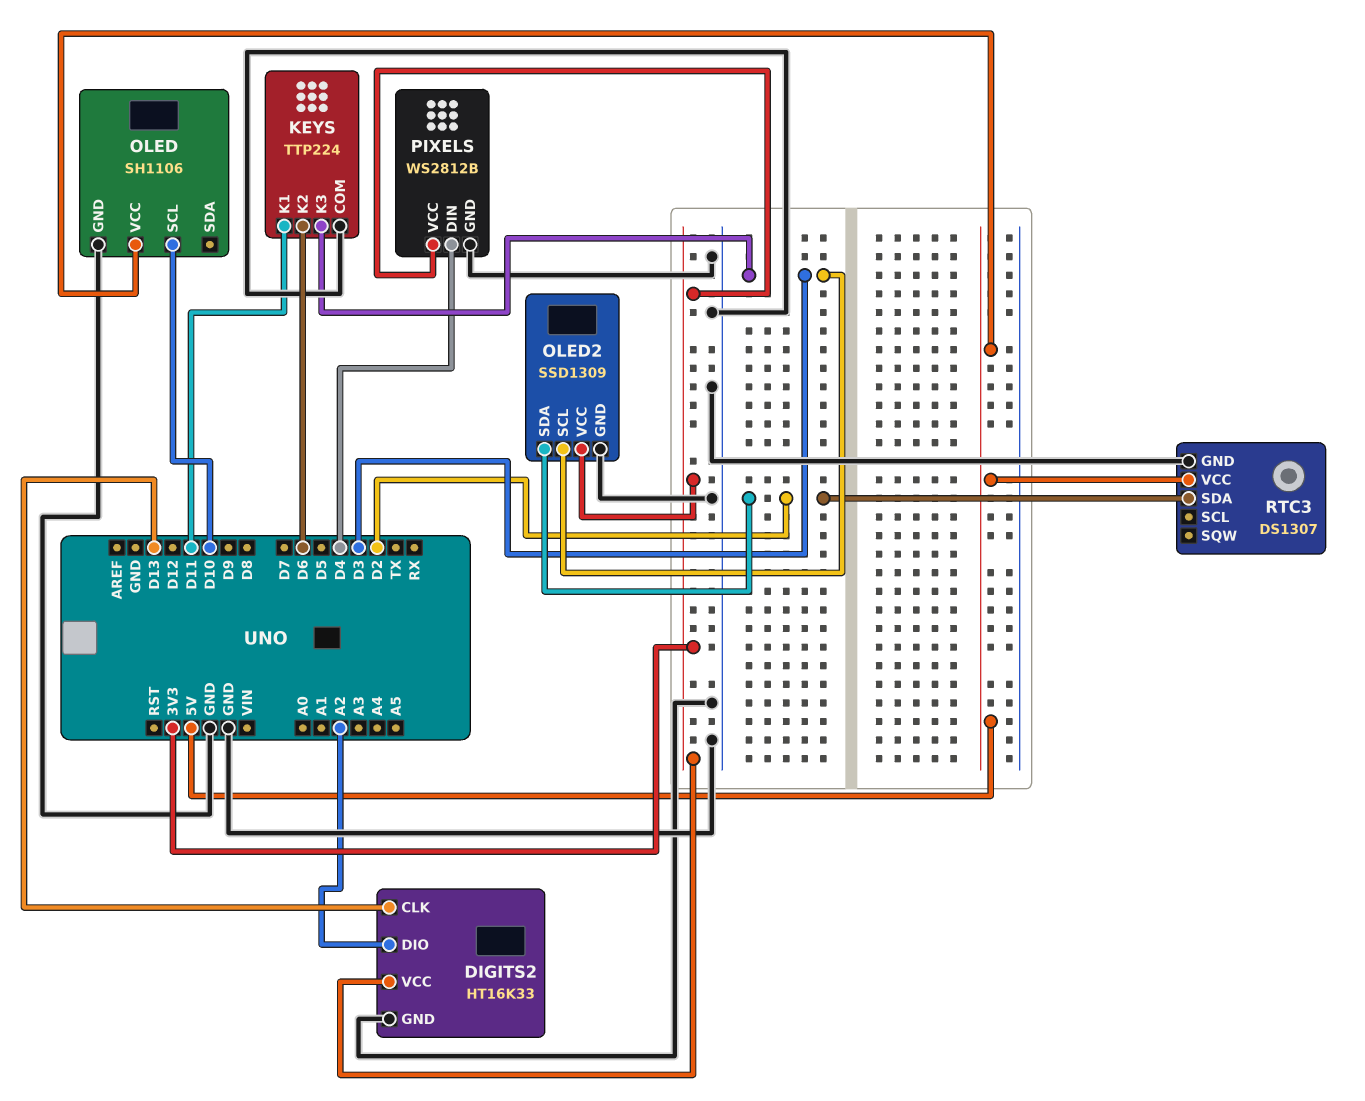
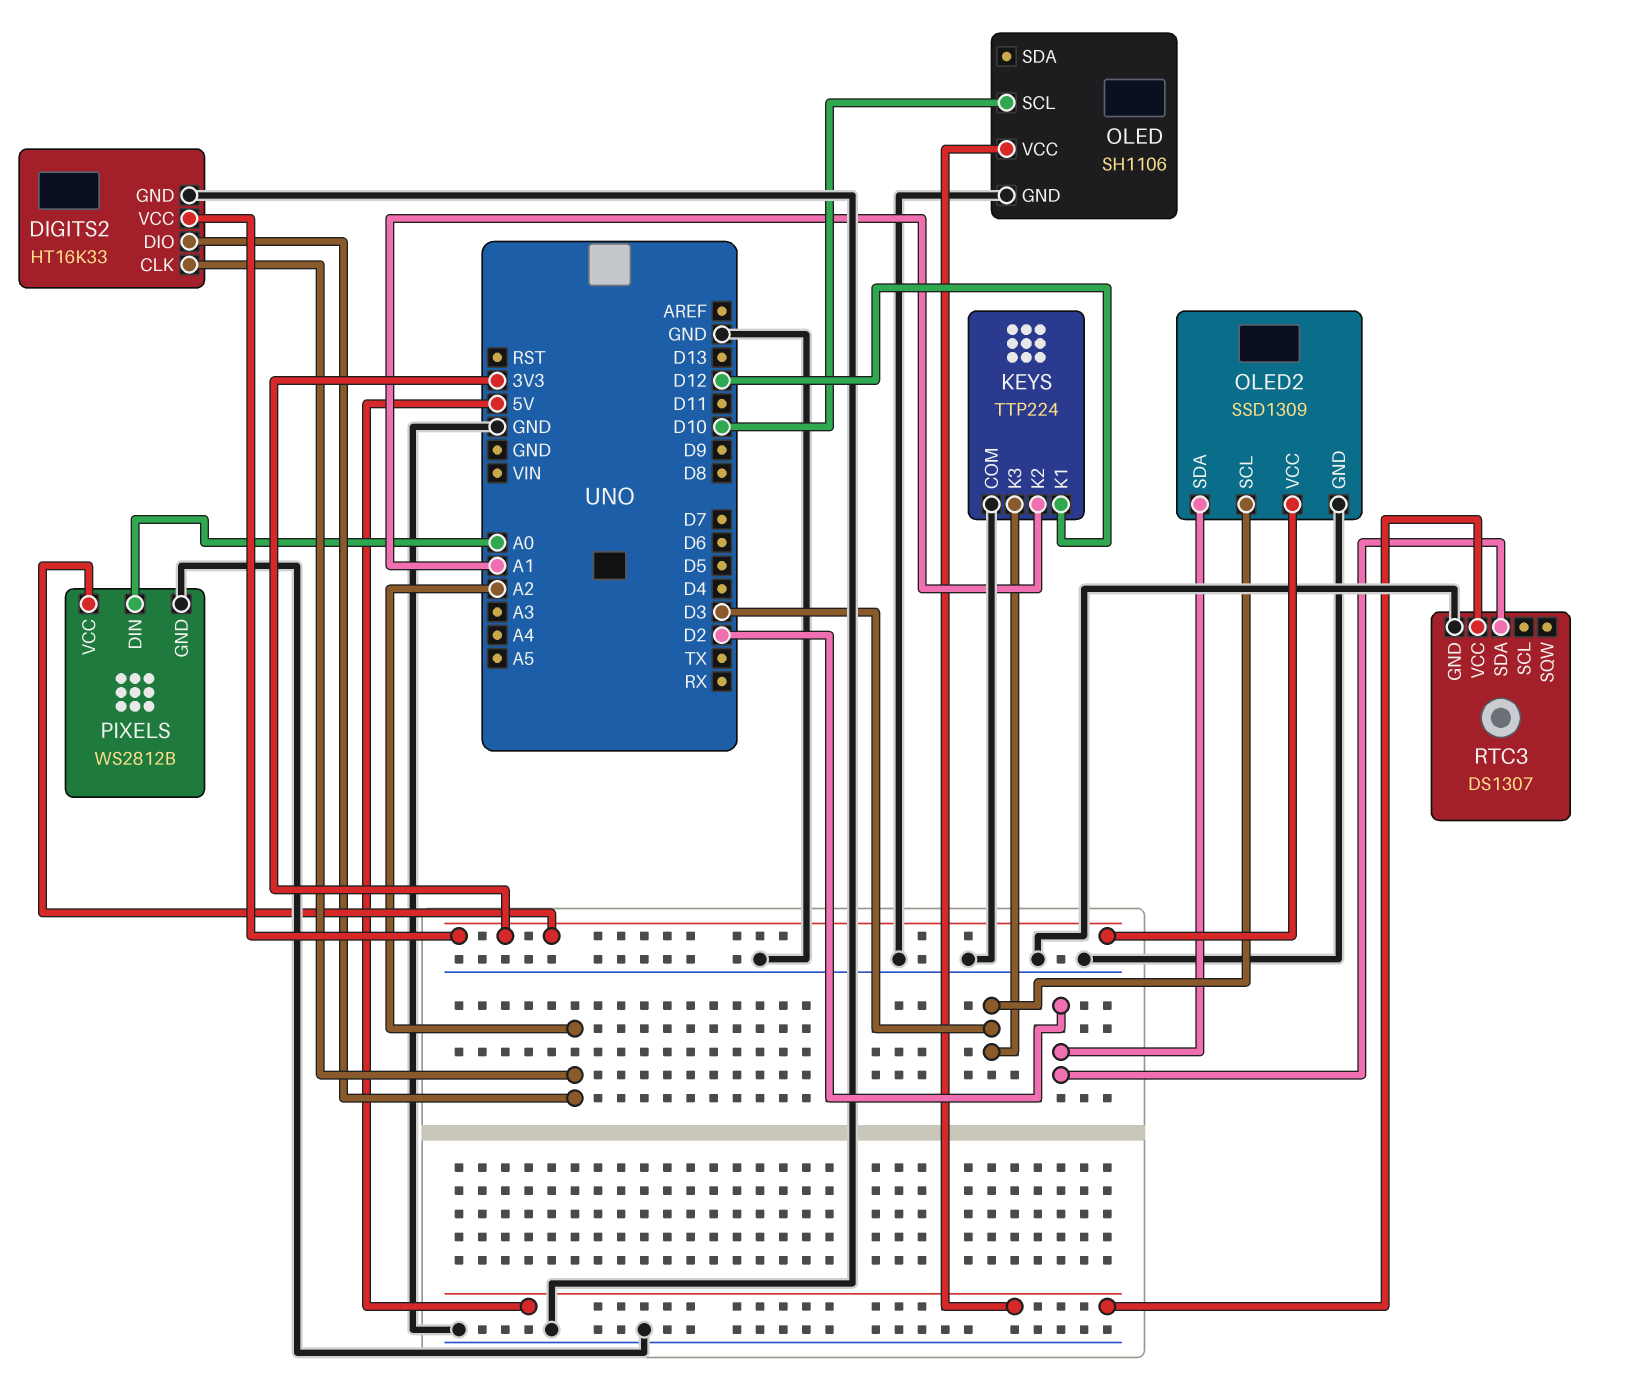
DIGITS2 pin CLK: D13 -> A2
KEYS pin K1: D11 -> D12
KEYS pin K2: D6 -> A1
PIXELS pin DIN: D4 -> A0

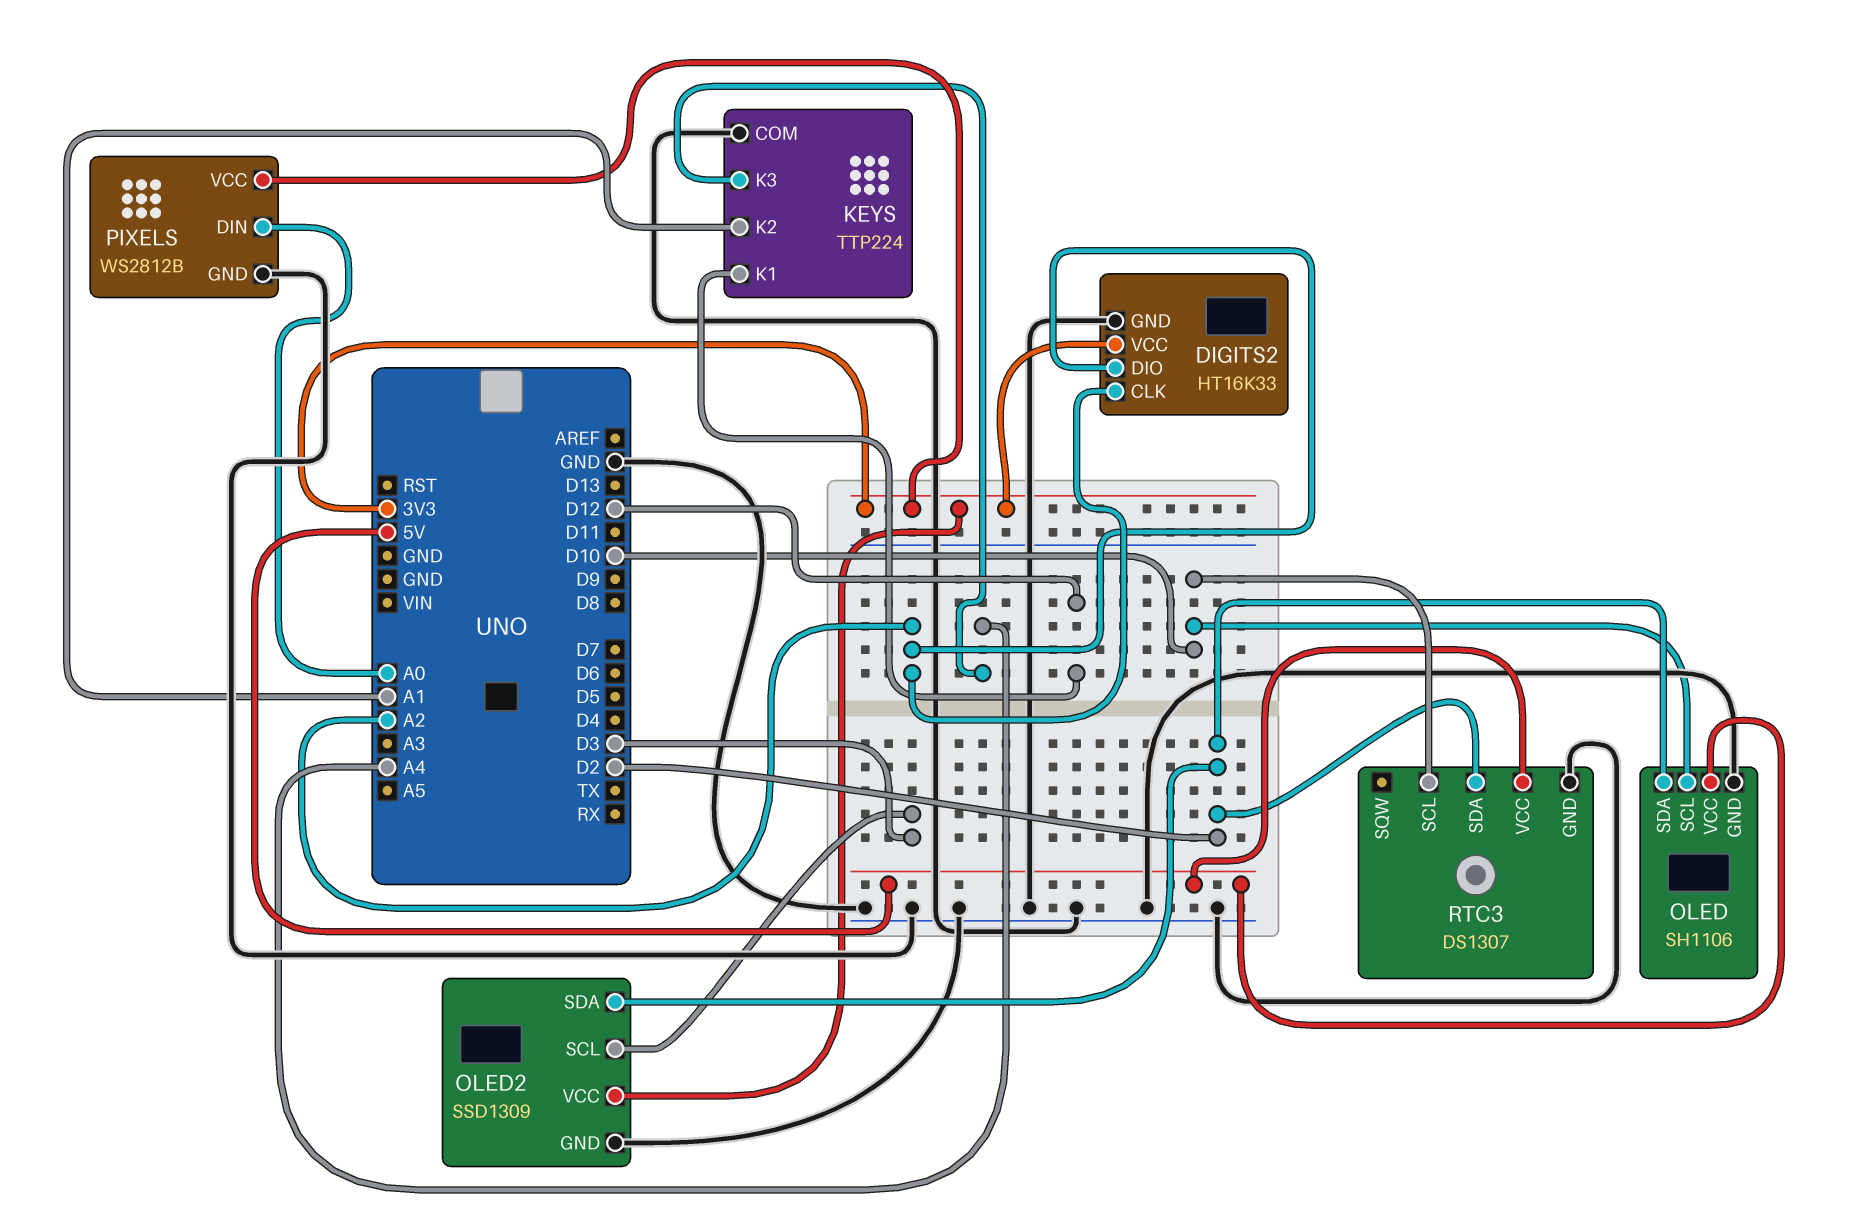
KEYS pin K3: D3 -> A4
OLED pin SDA: none -> D2
RTC3 pin SCL: none -> D10

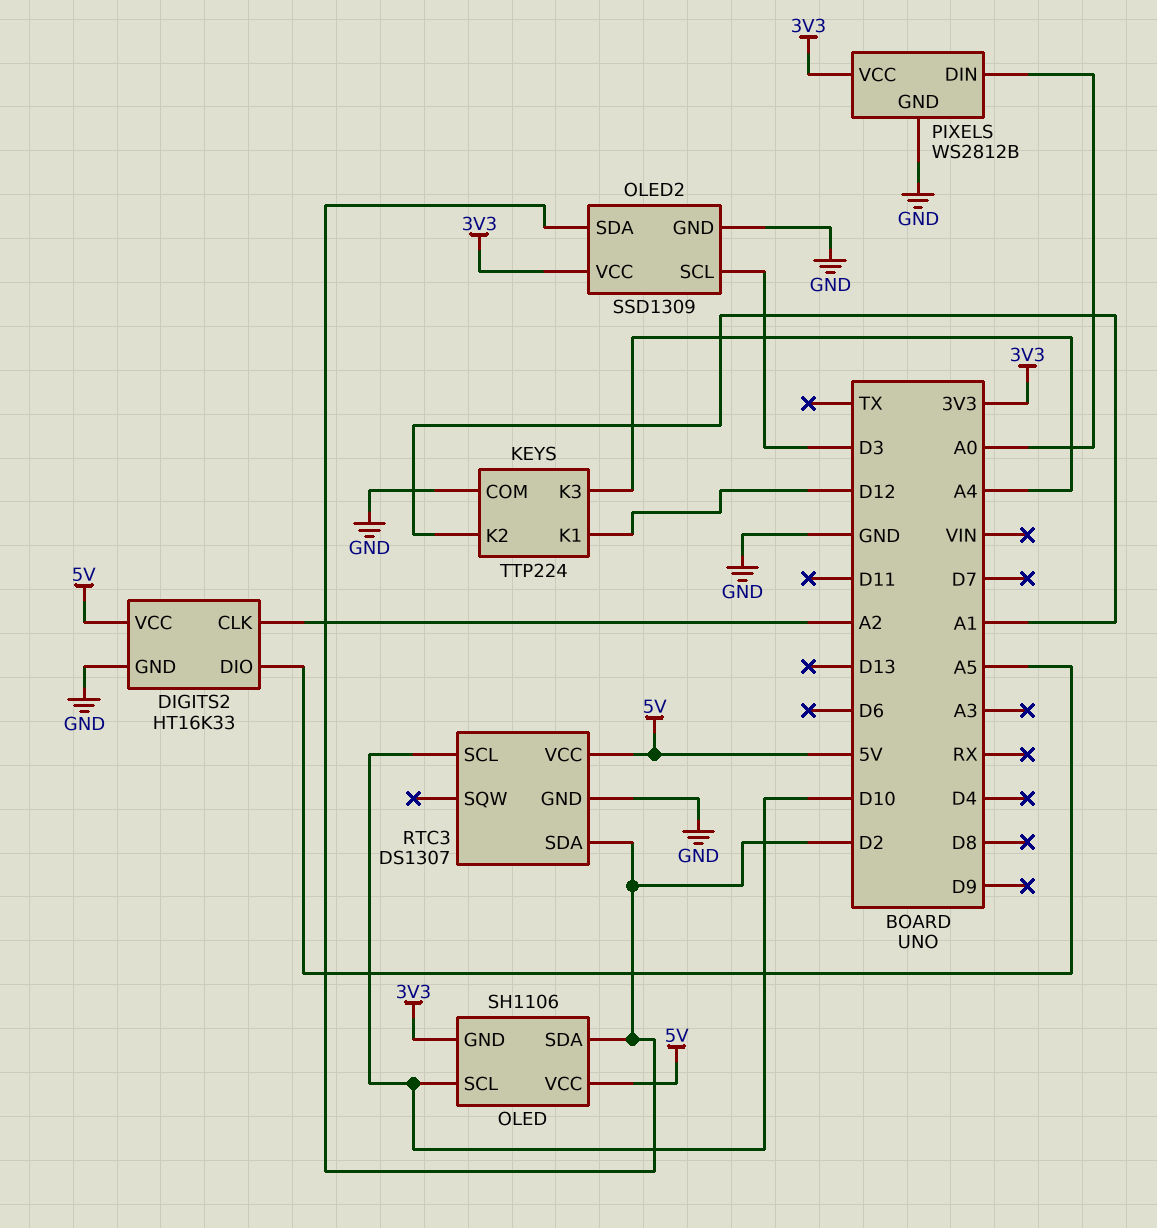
DIGITS2 pin DIO: A2 -> A5
DIGITS2 pin VCC: 3V3 -> 5V
OLED pin GND: GND -> 3V3

